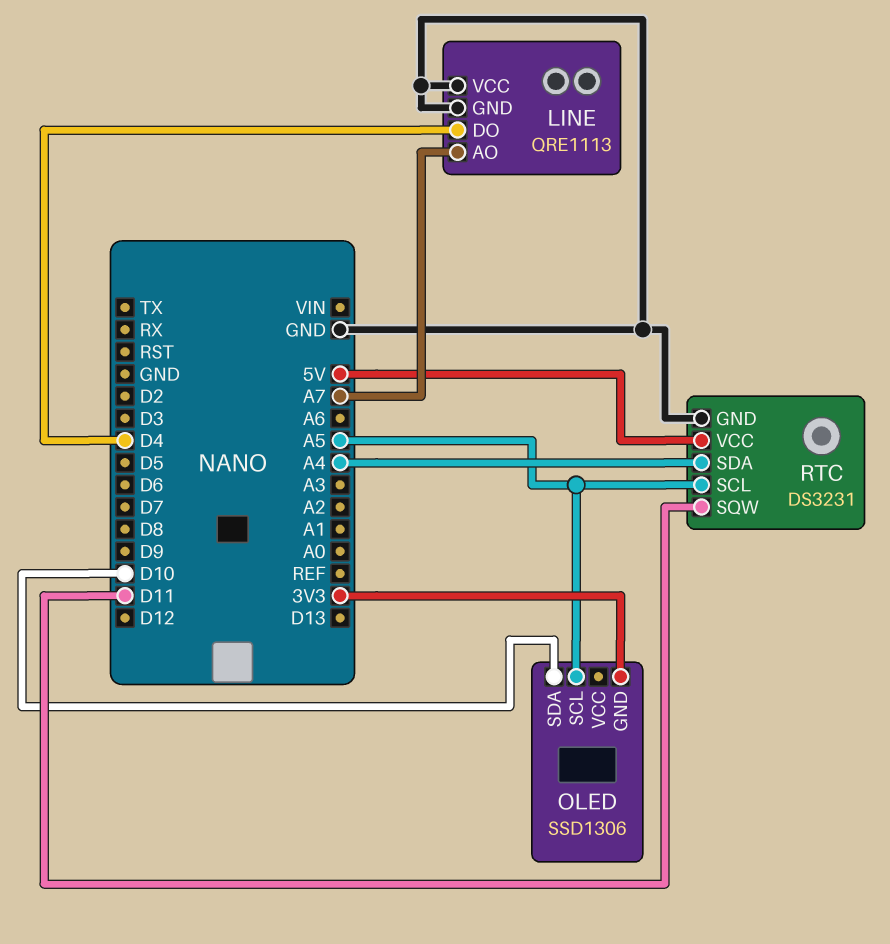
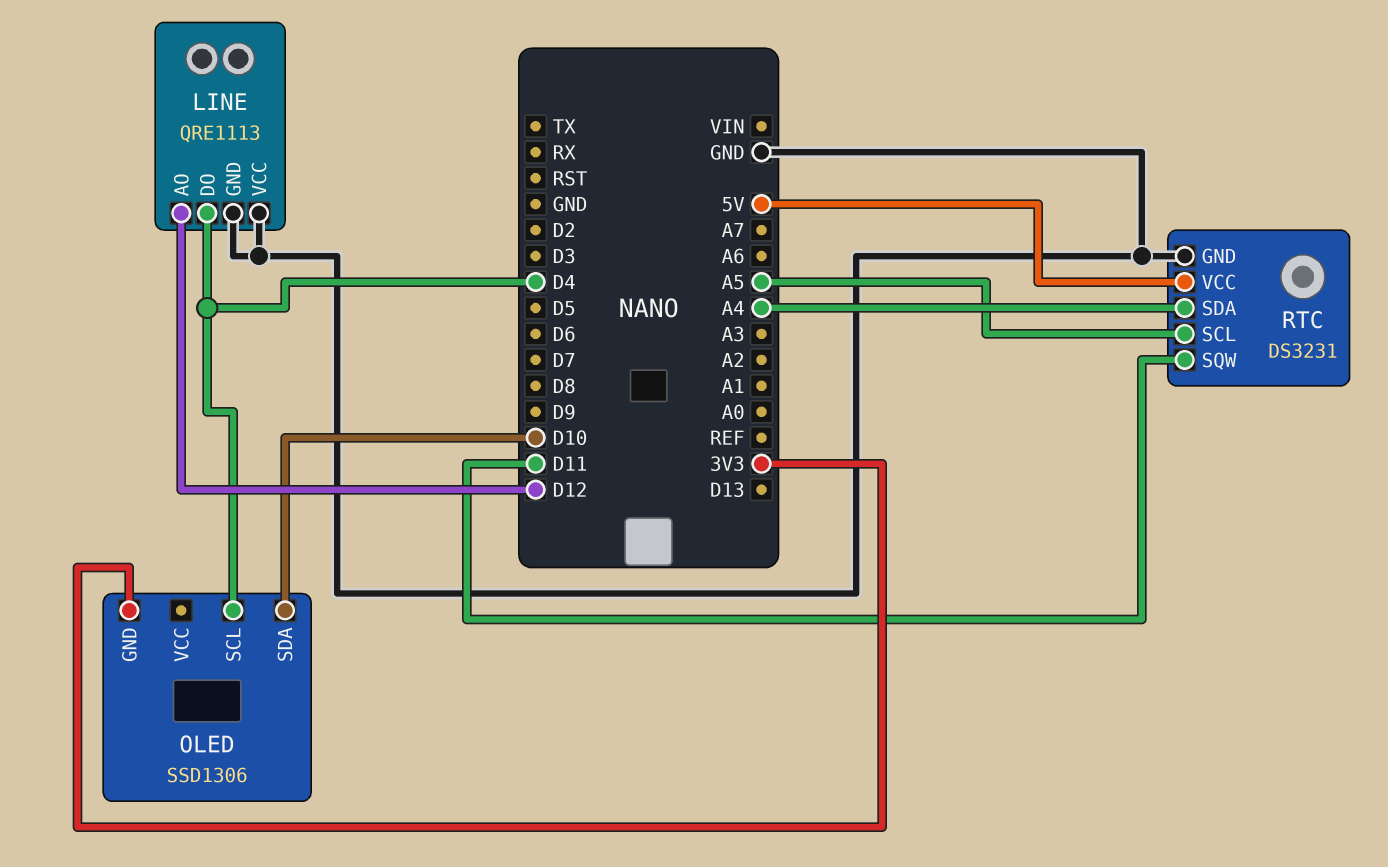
LINE pin AO: A7 -> D12
OLED pin SCL: A5 -> D4

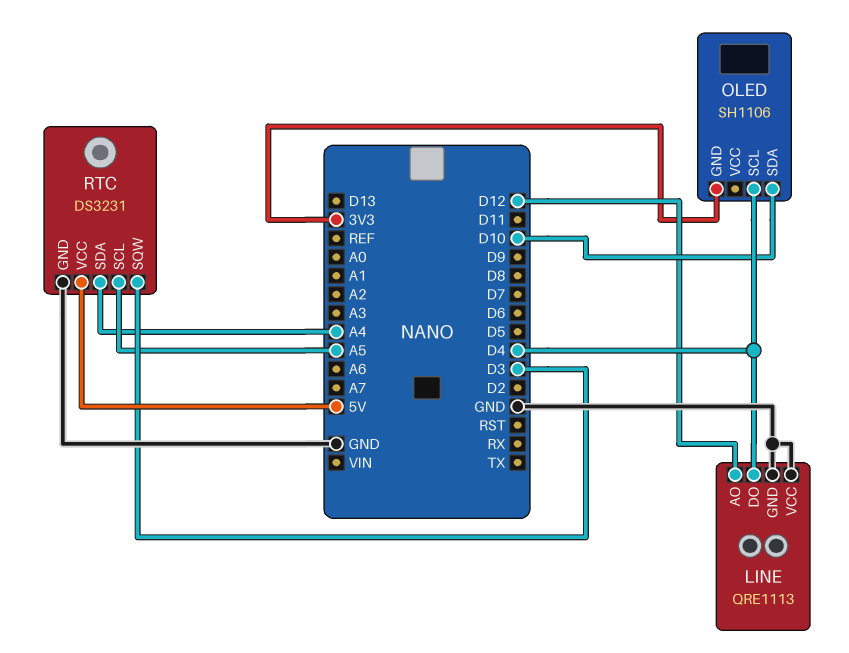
OLED: SSD1306 -> SH1106
RTC pin SQW: D11 -> D3

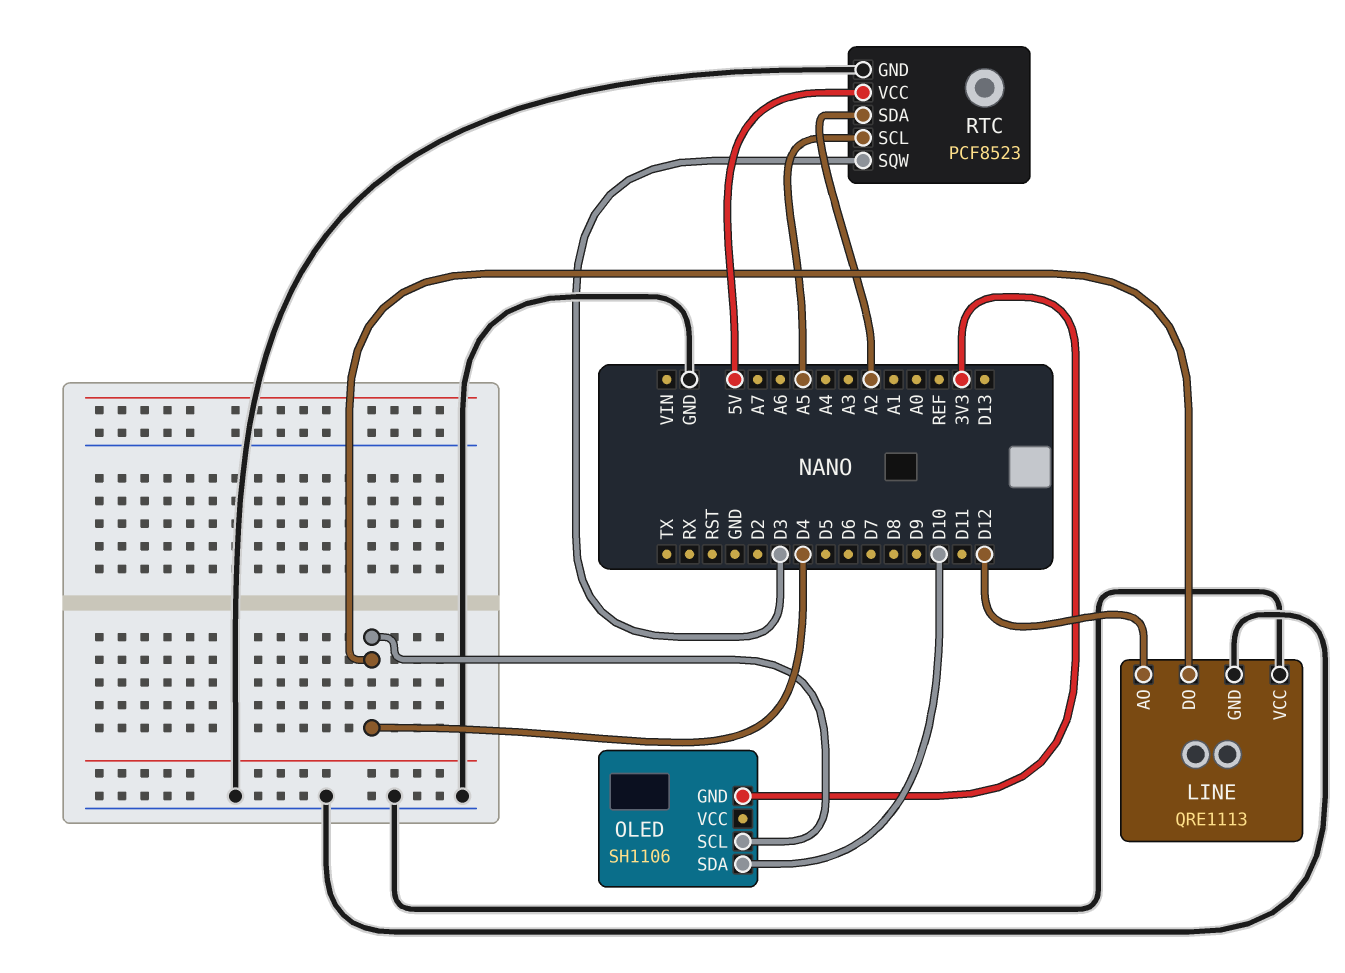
RTC: DS3231 -> PCF8523
RTC pin SDA: A4 -> A2

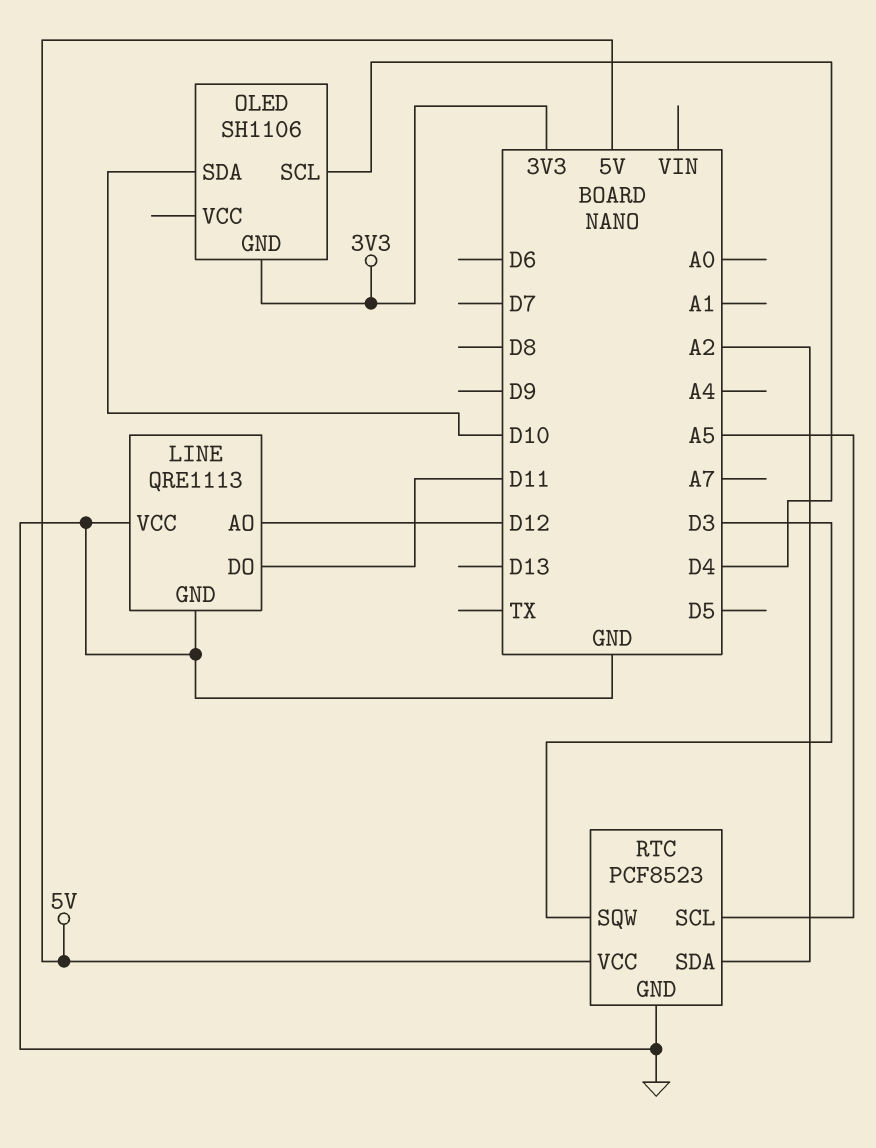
LINE pin DO: D4 -> D11

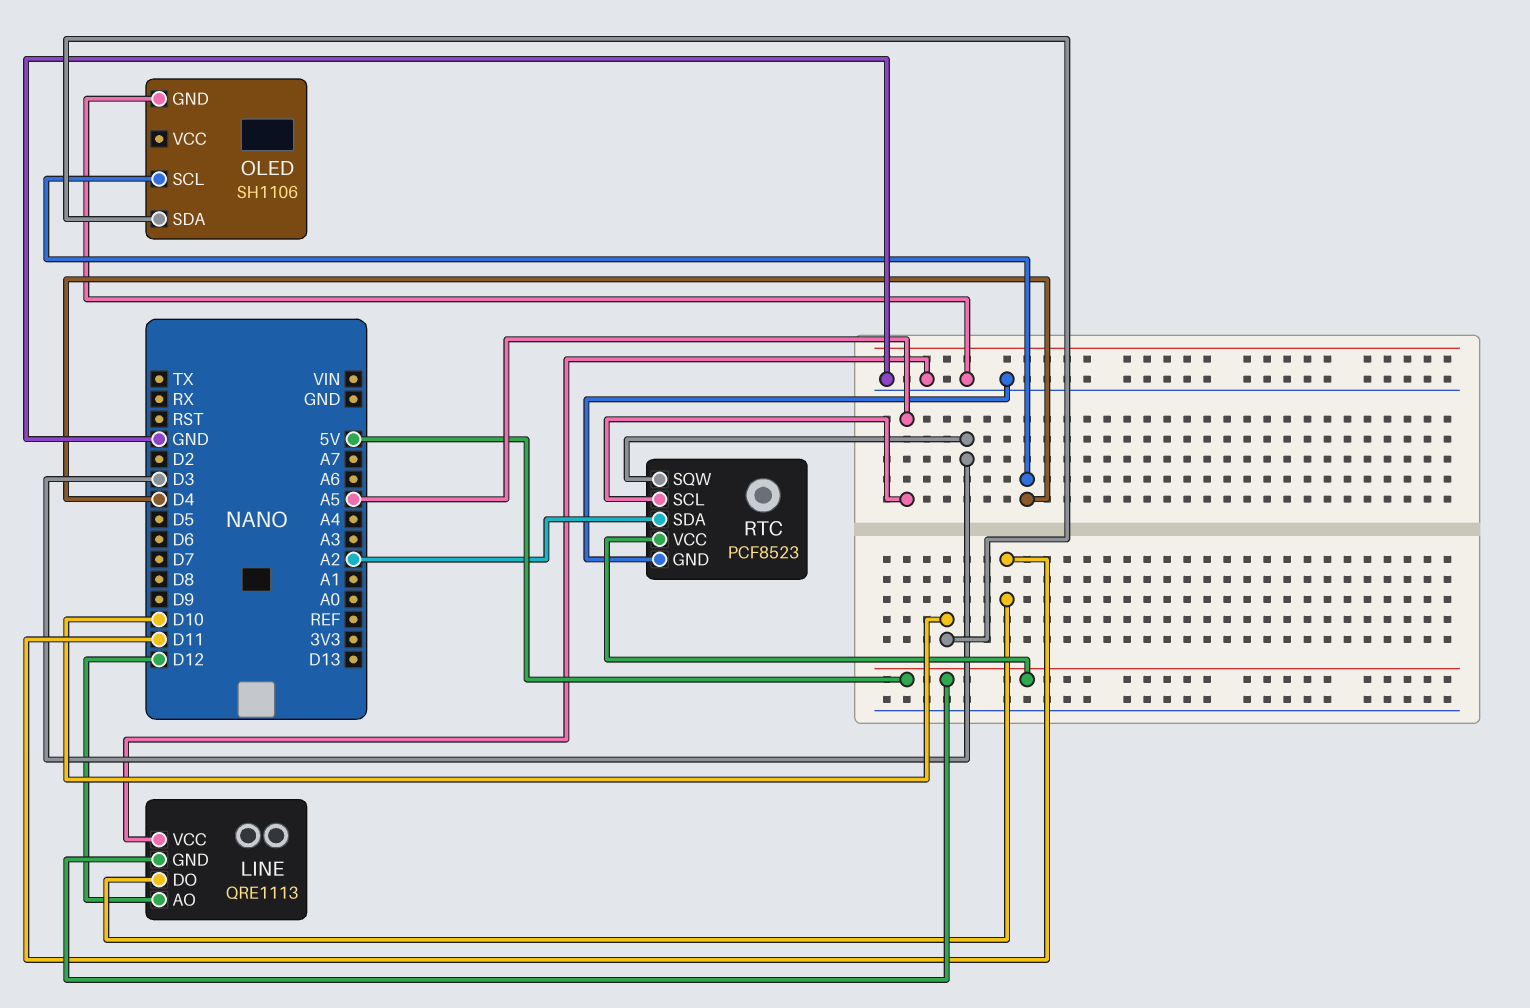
LINE pin GND: GND -> 5V
OLED pin GND: 3V3 -> GND

